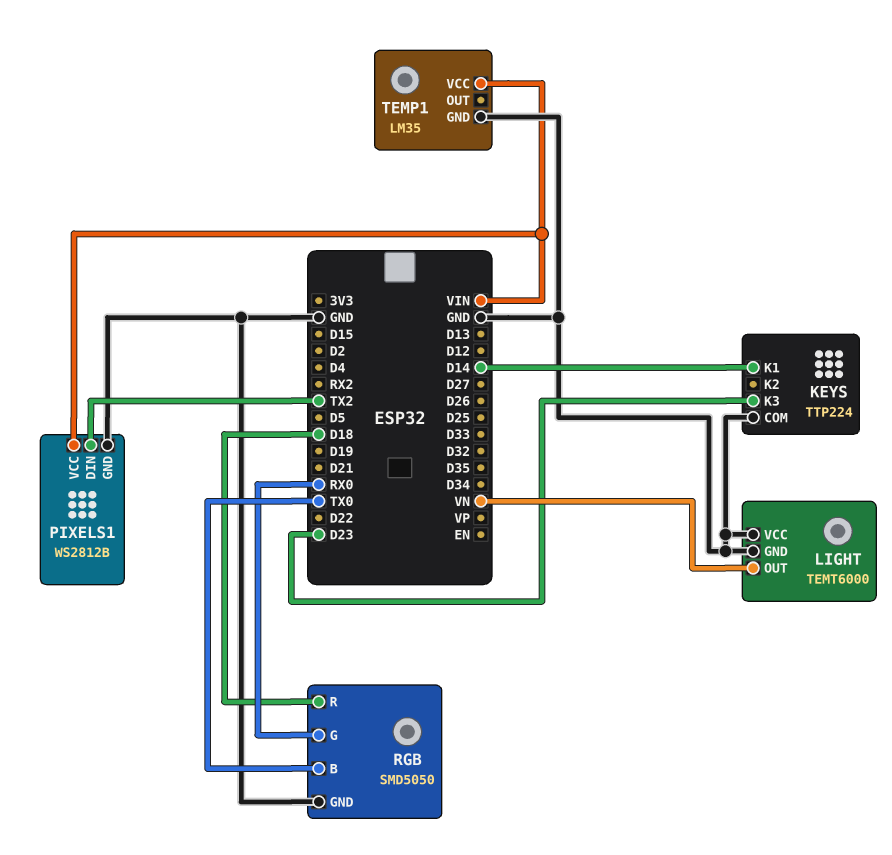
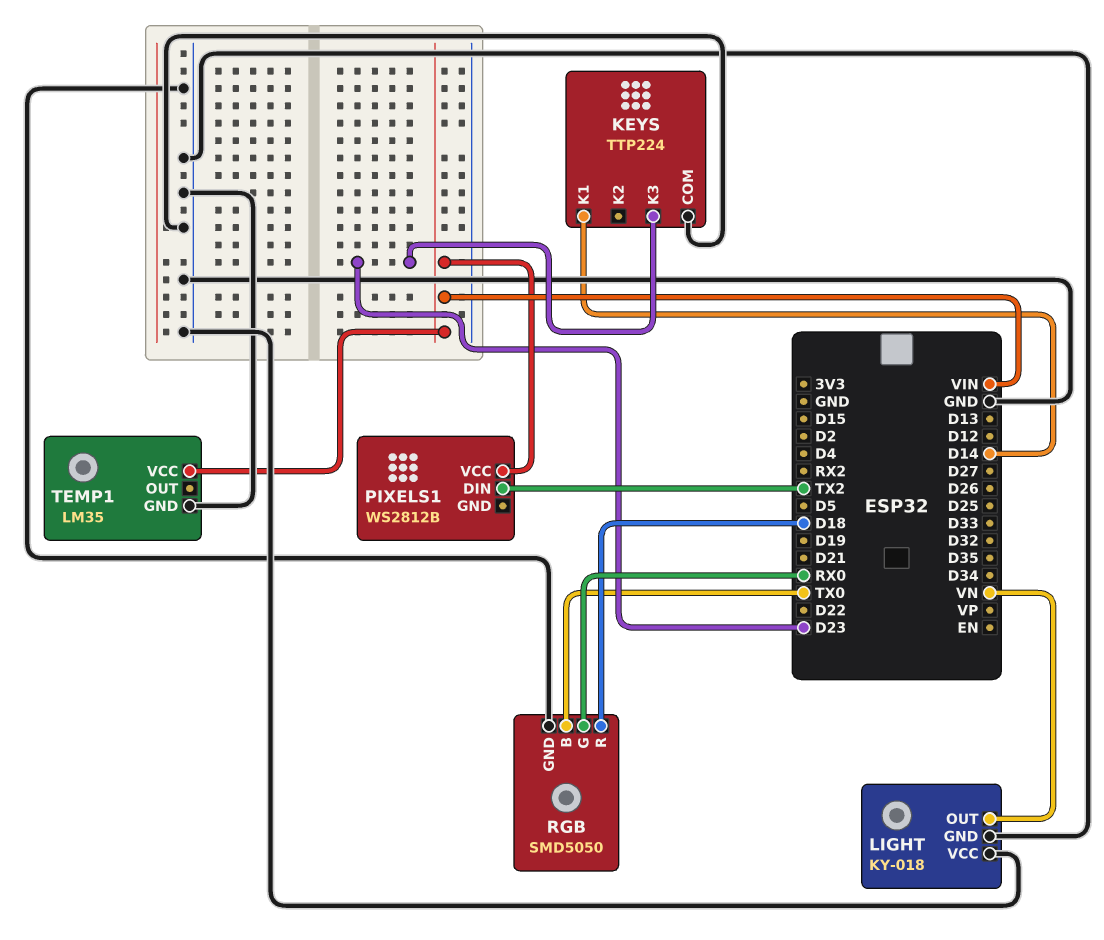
LIGHT: TEMT6000 -> KY-018
PIXELS1 pin GND: GND -> none

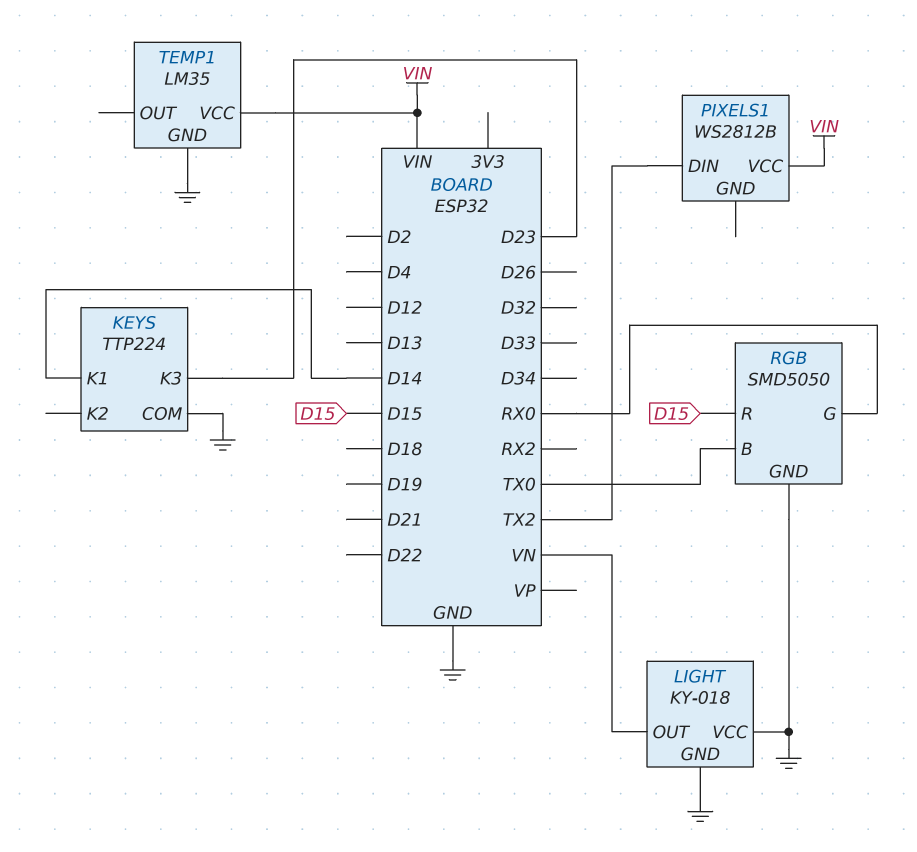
RGB pin R: D18 -> D15

